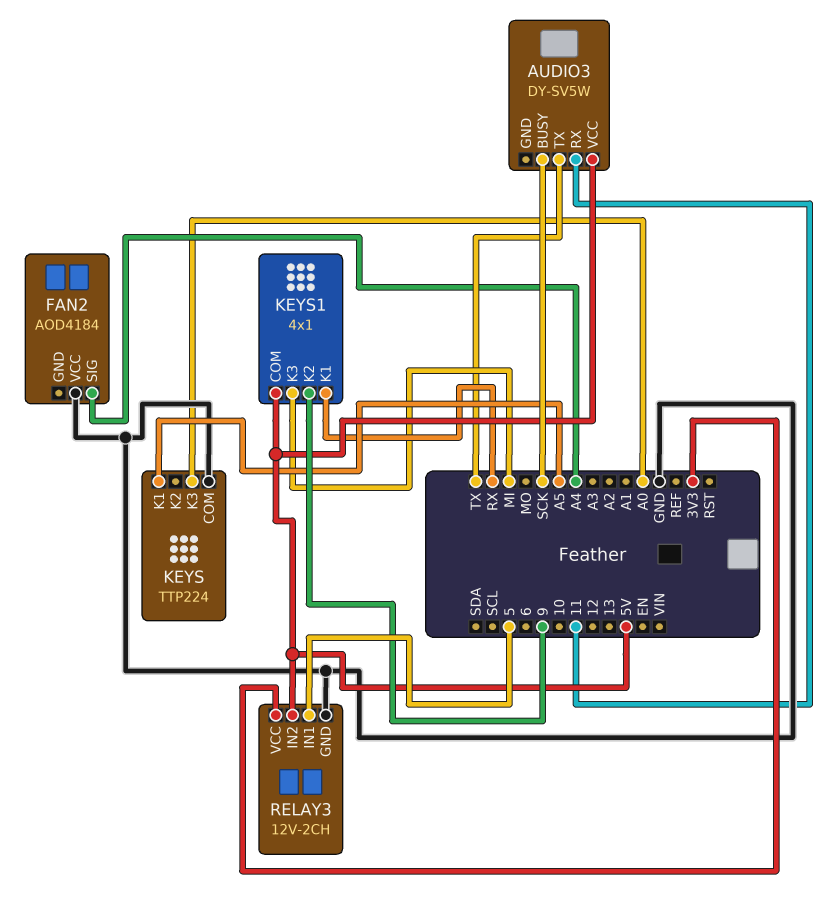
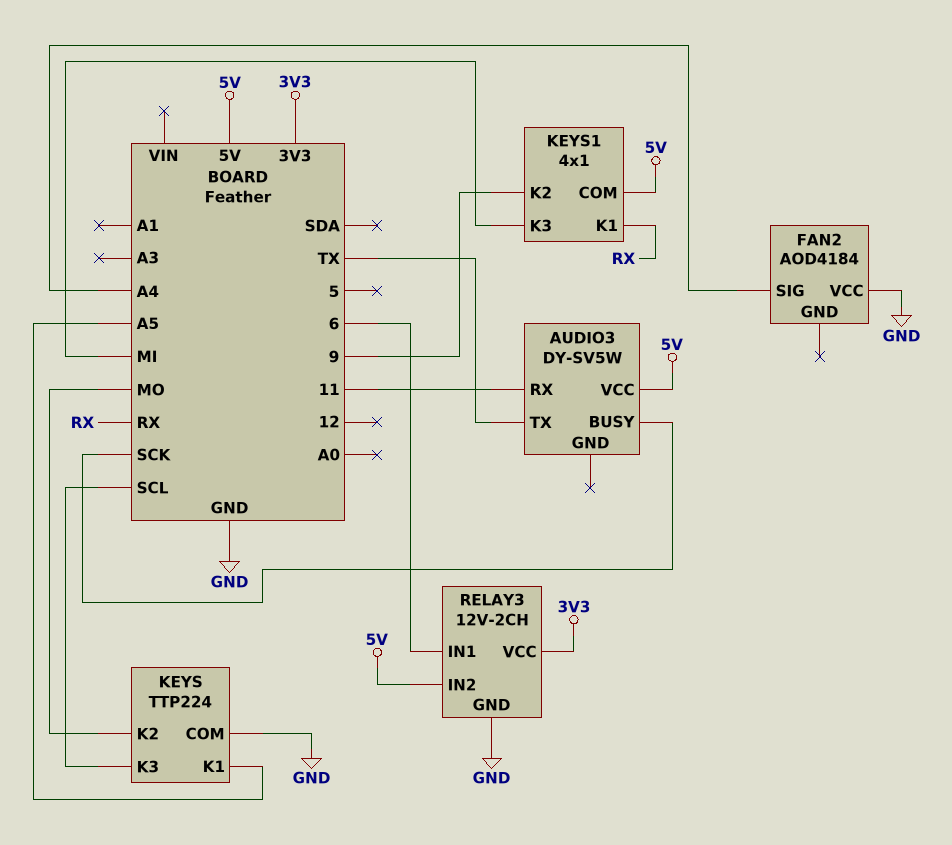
KEYS pin K2: none -> MO
KEYS pin K3: A0 -> SCL
RELAY3 pin IN1: 5 -> 6

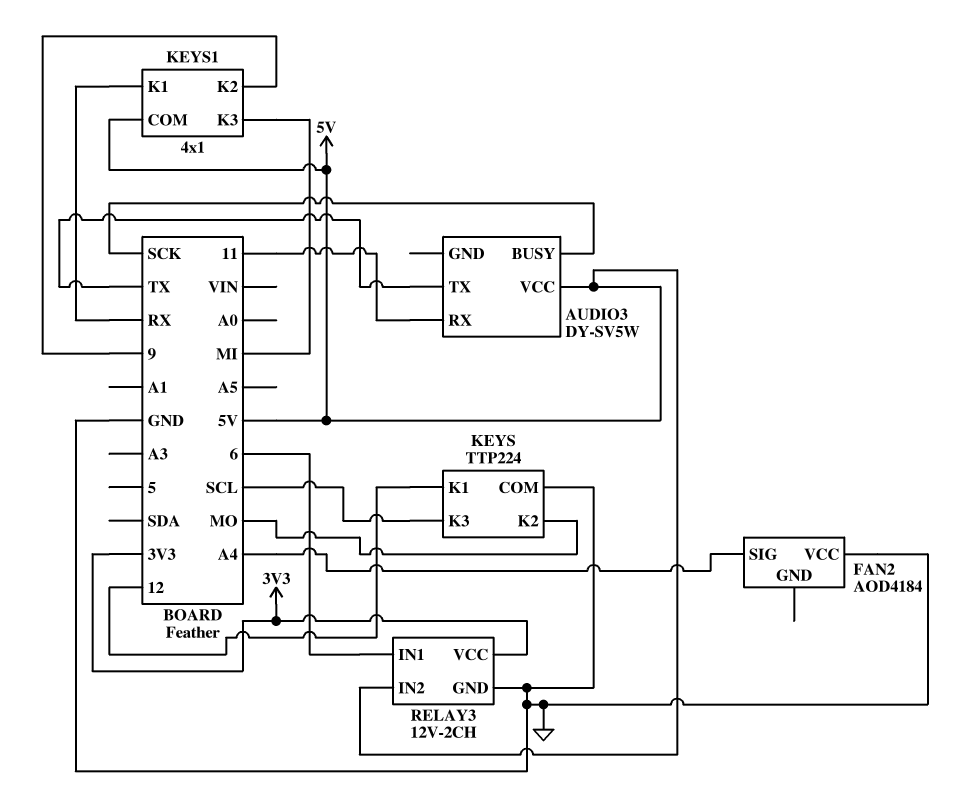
KEYS pin K1: A5 -> 12

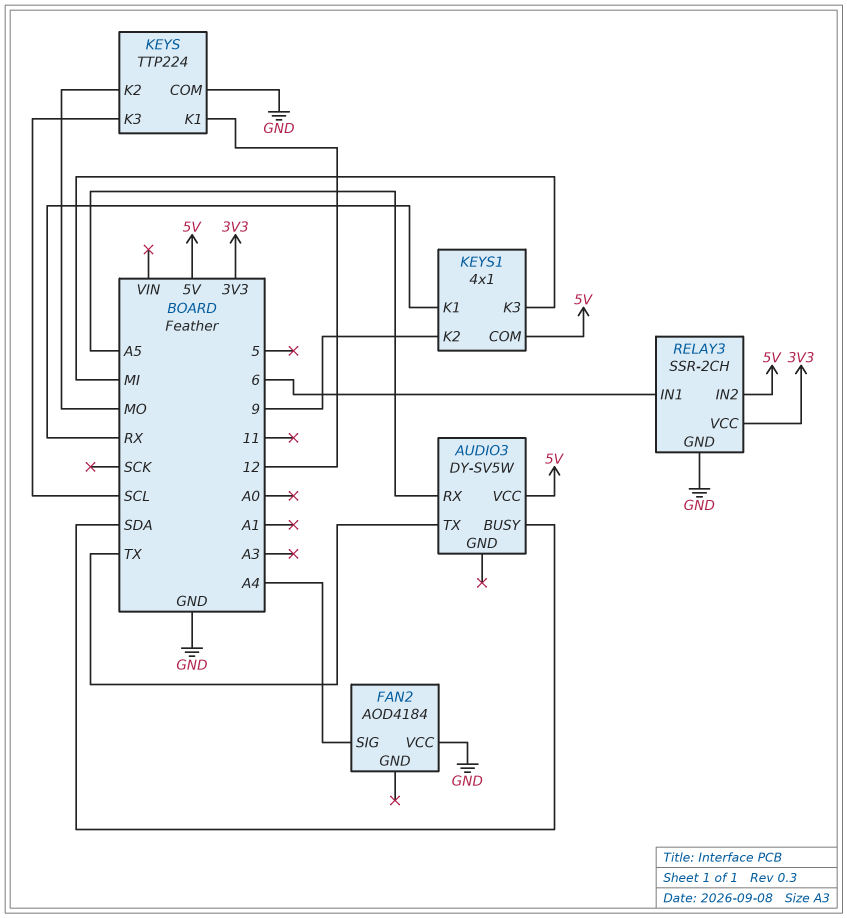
AUDIO3 pin BUSY: SCK -> SDA
AUDIO3 pin RX: 11 -> A5
RELAY3: 12V-2CH -> SSR-2CH

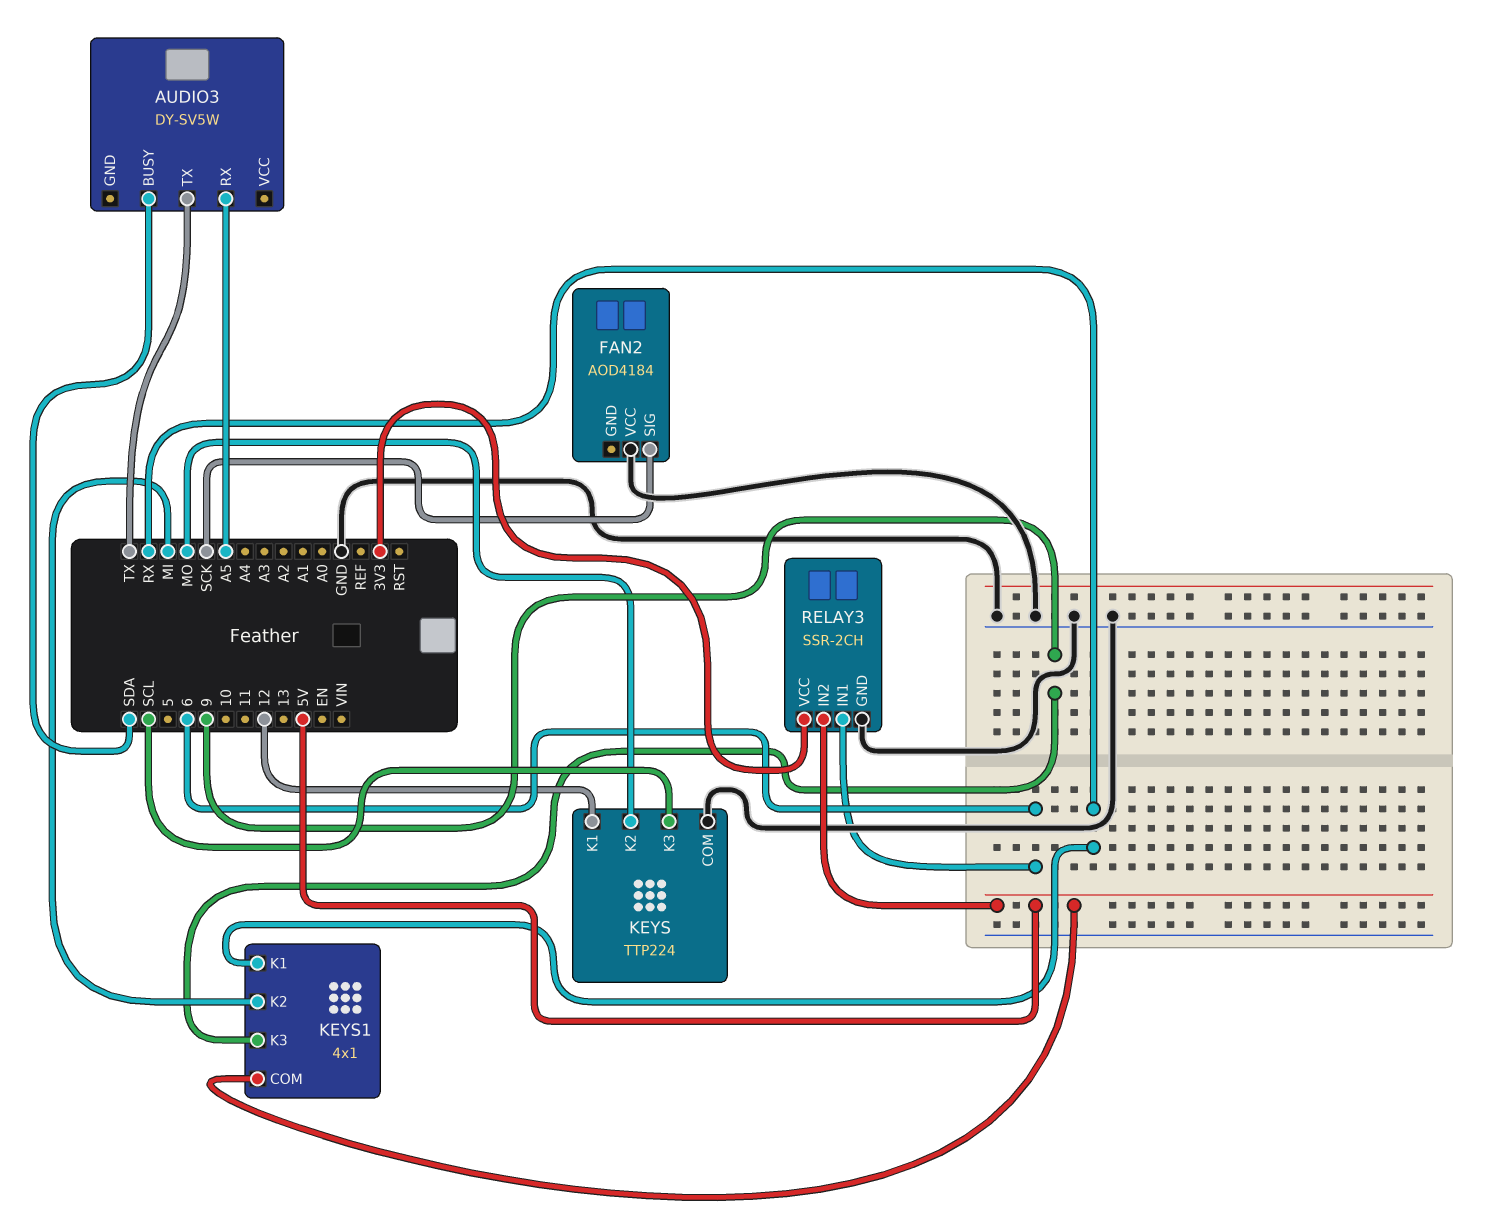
AUDIO3 pin VCC: 5V -> none
FAN2 pin SIG: A4 -> SCK
KEYS1 pin K2: 9 -> MI
KEYS1 pin K3: MI -> 9

